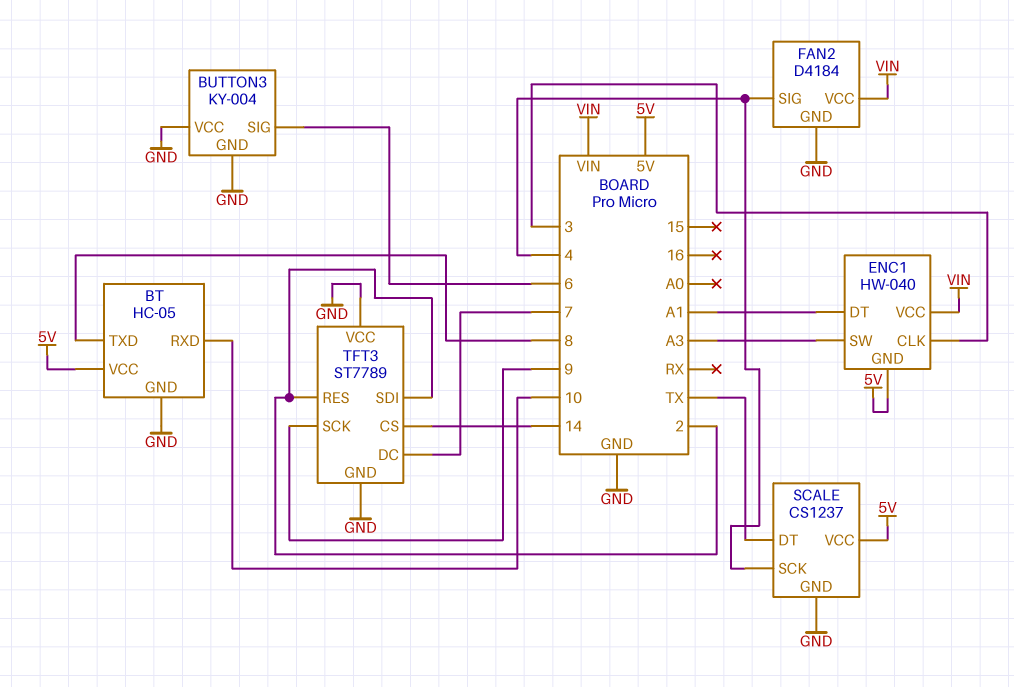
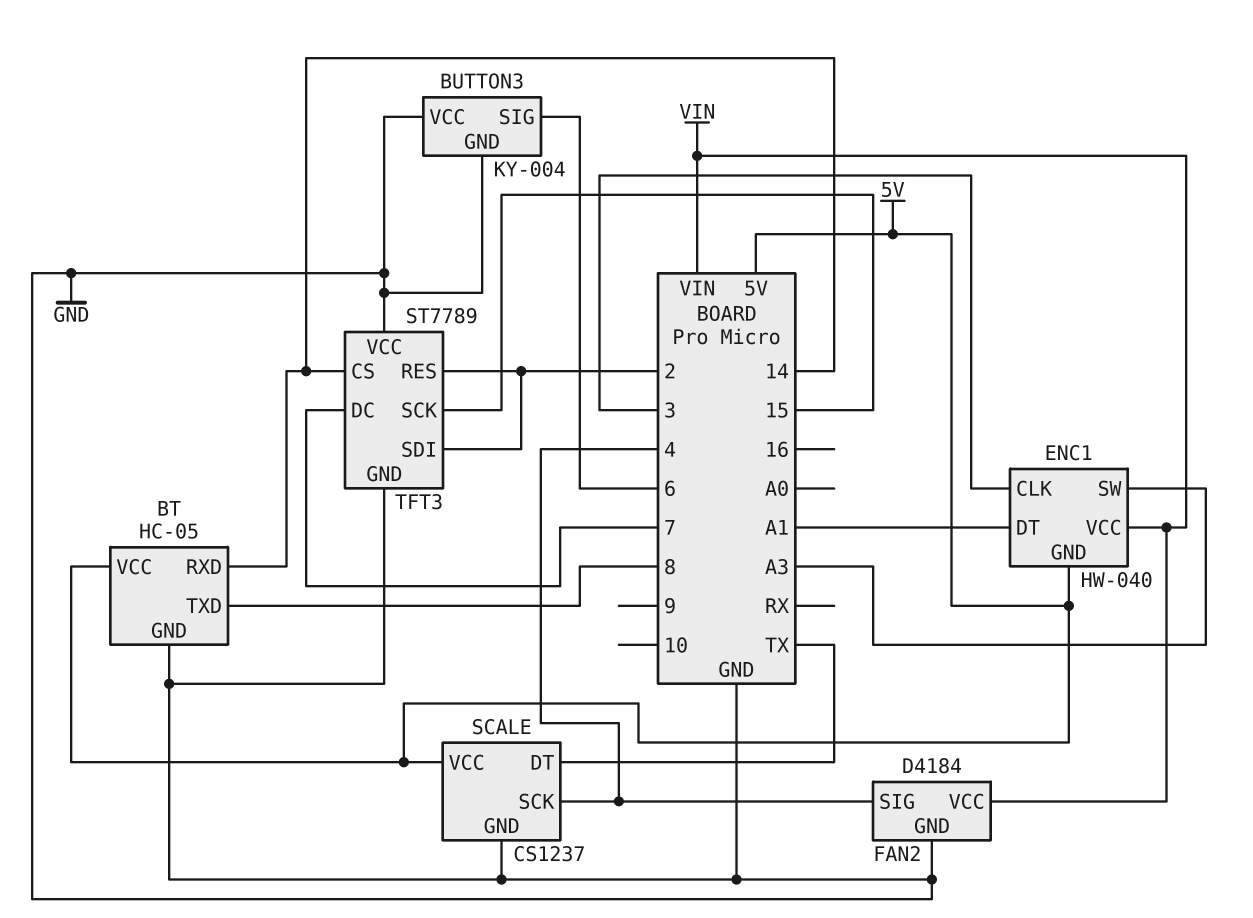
BT pin RXD: 10 -> 14
TFT3 pin SCK: 9 -> 15

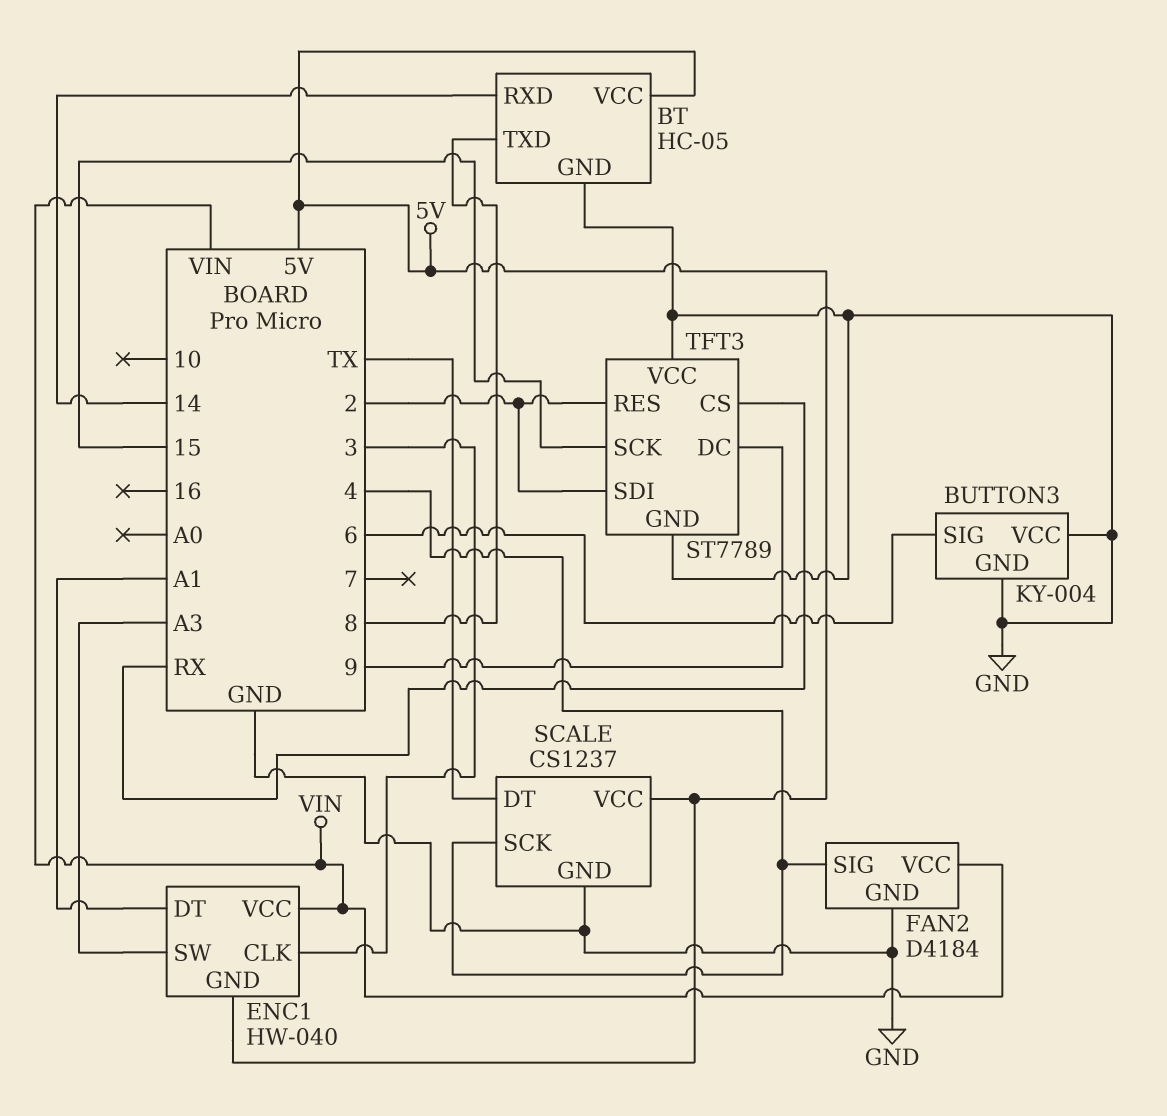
TFT3 pin CS: 14 -> RX
TFT3 pin DC: 7 -> 9

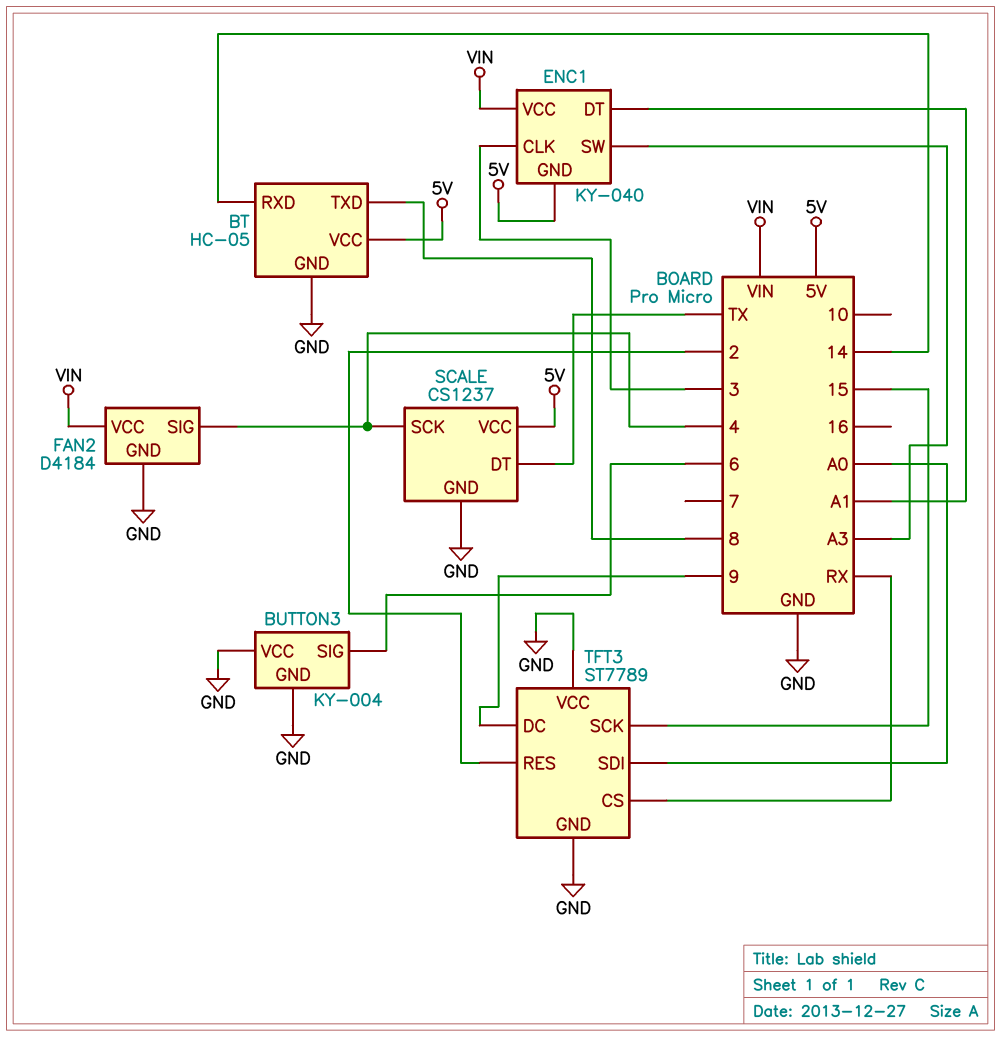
ENC1: HW-040 -> KY-040
TFT3 pin SDI: 2 -> A0

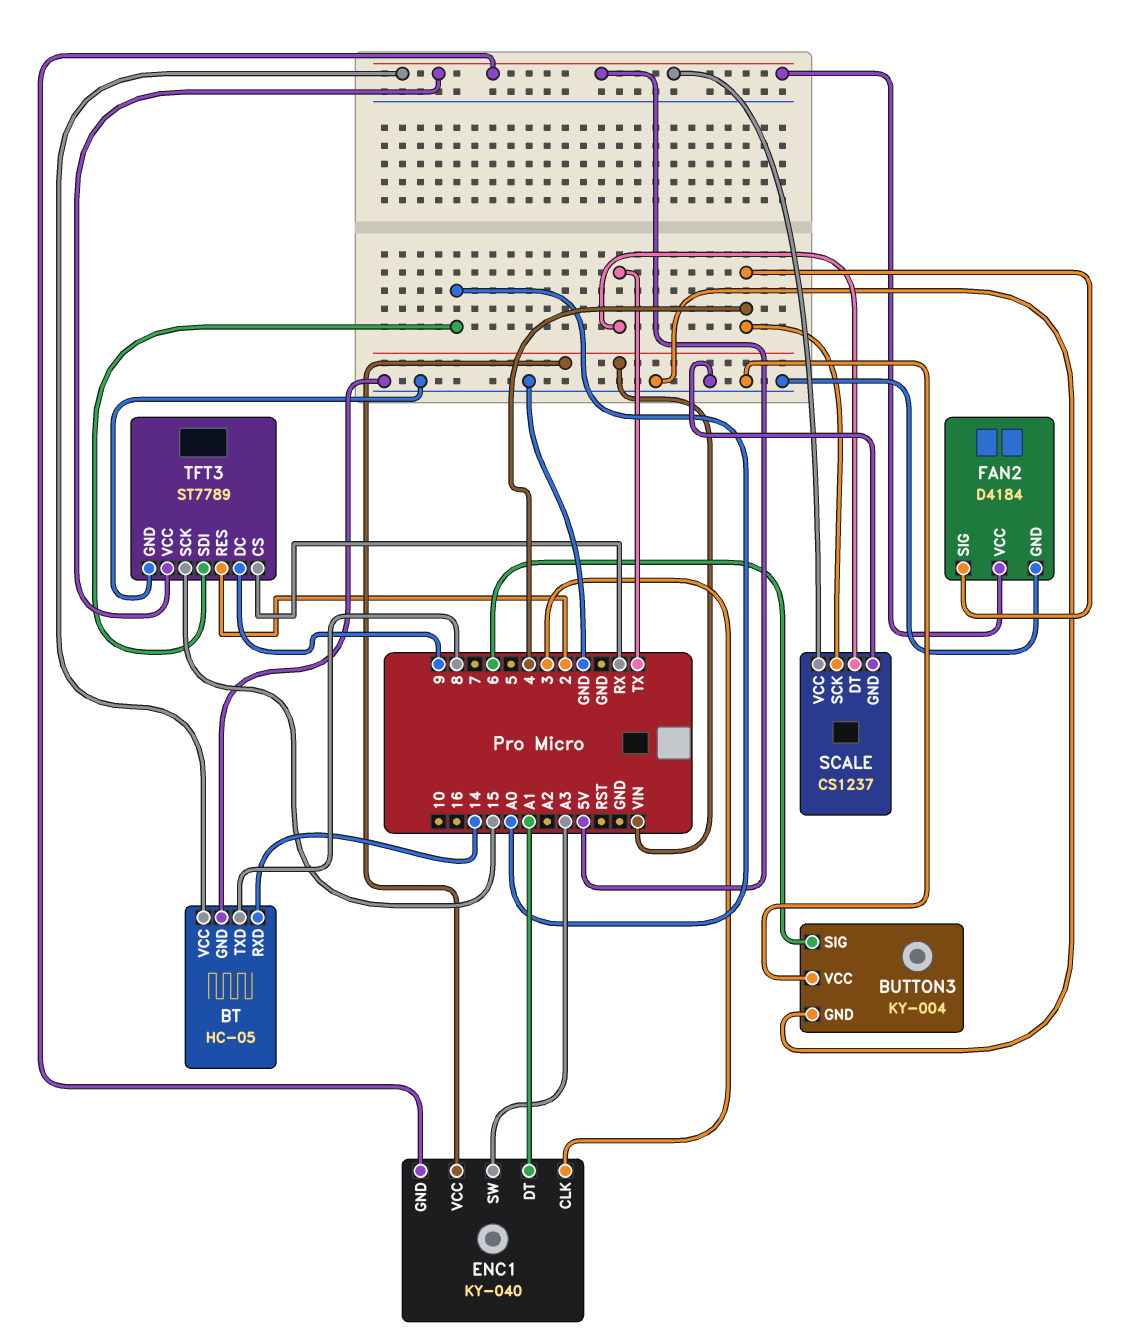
FAN2 pin VCC: VIN -> 5V
TFT3 pin VCC: GND -> 5V

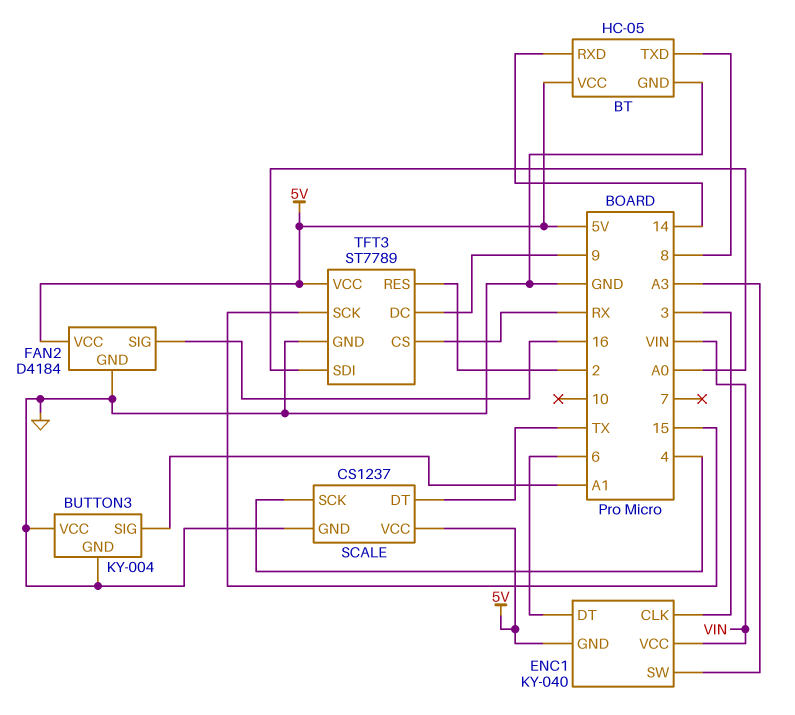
BUTTON3 pin SIG: 6 -> A1
ENC1 pin DT: A1 -> 6
FAN2 pin SIG: 4 -> 16

